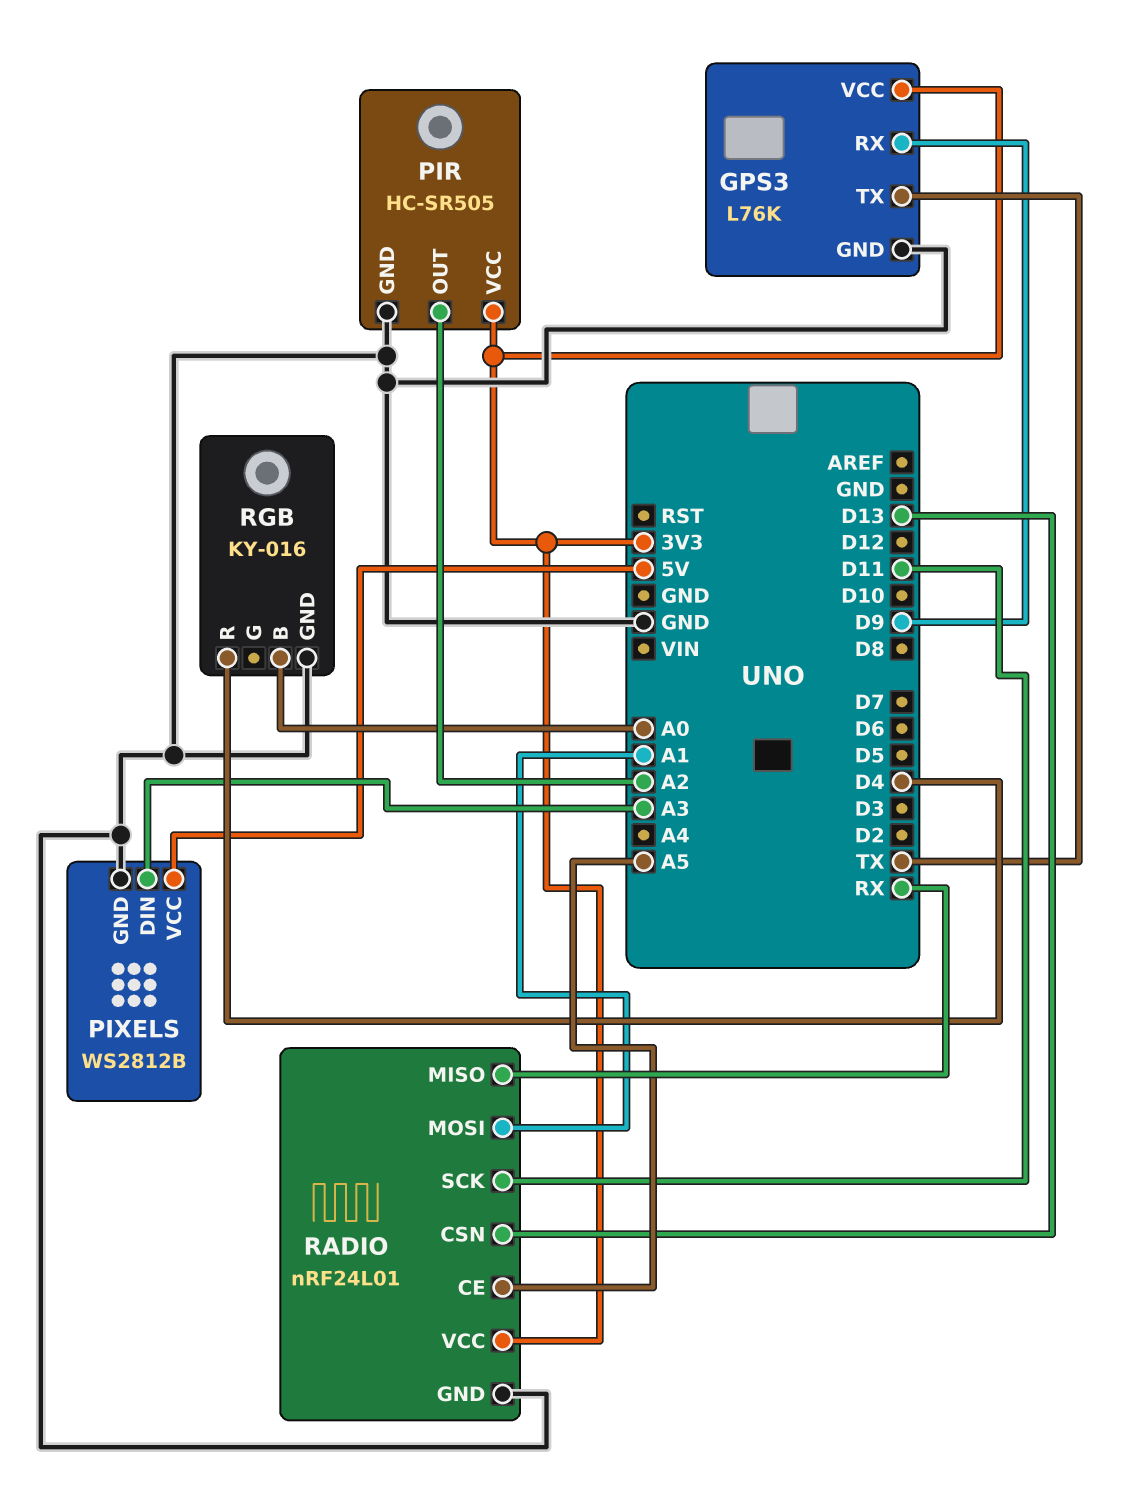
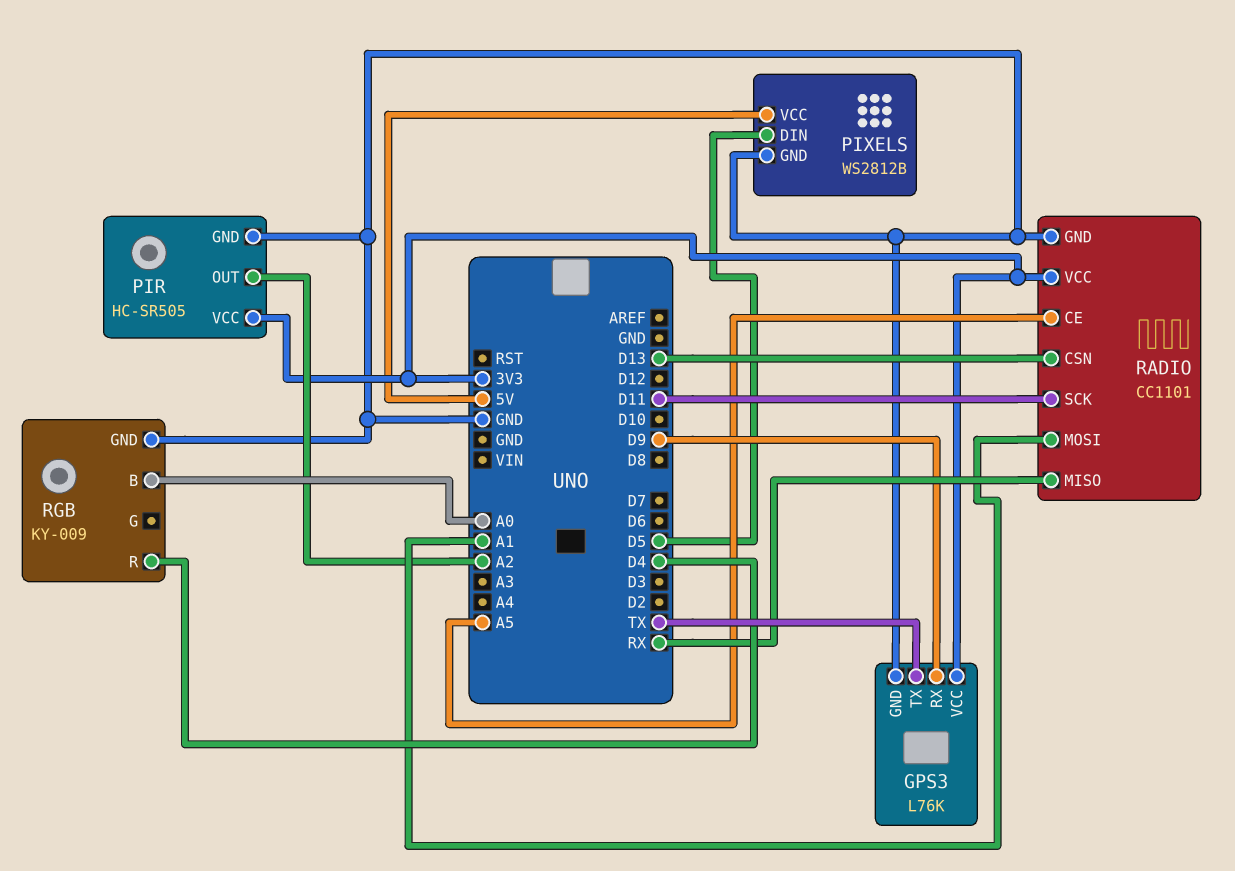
PIXELS pin DIN: A3 -> D5
RADIO: nRF24L01 -> CC1101
RGB: KY-016 -> KY-009

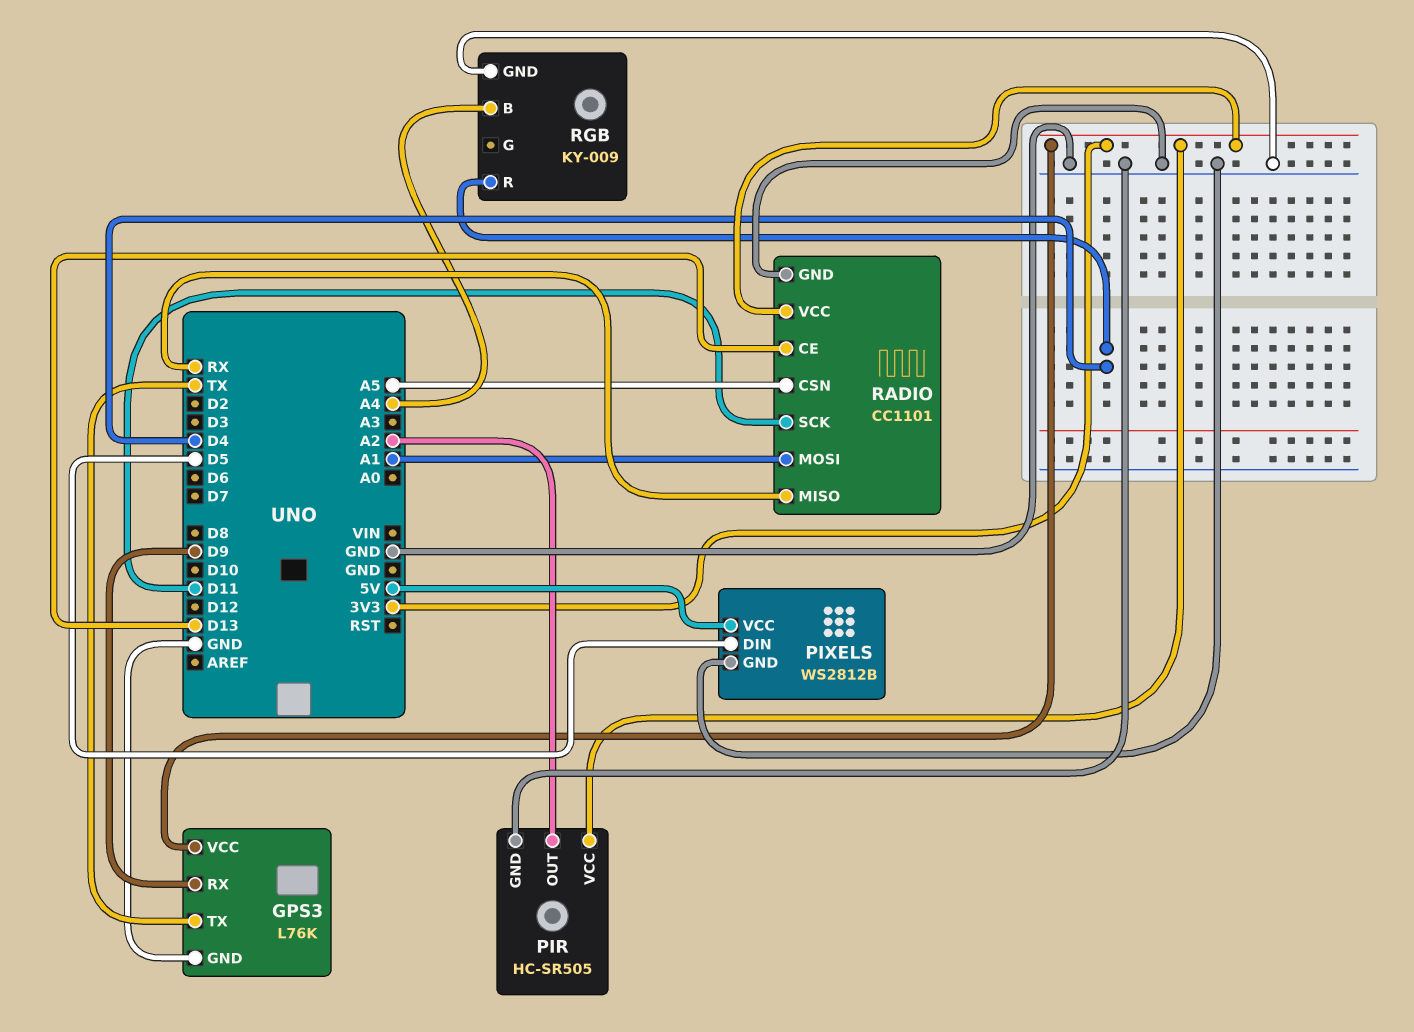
RADIO pin CE: A5 -> D13
RADIO pin CSN: D13 -> A5
RGB pin B: A0 -> A4

